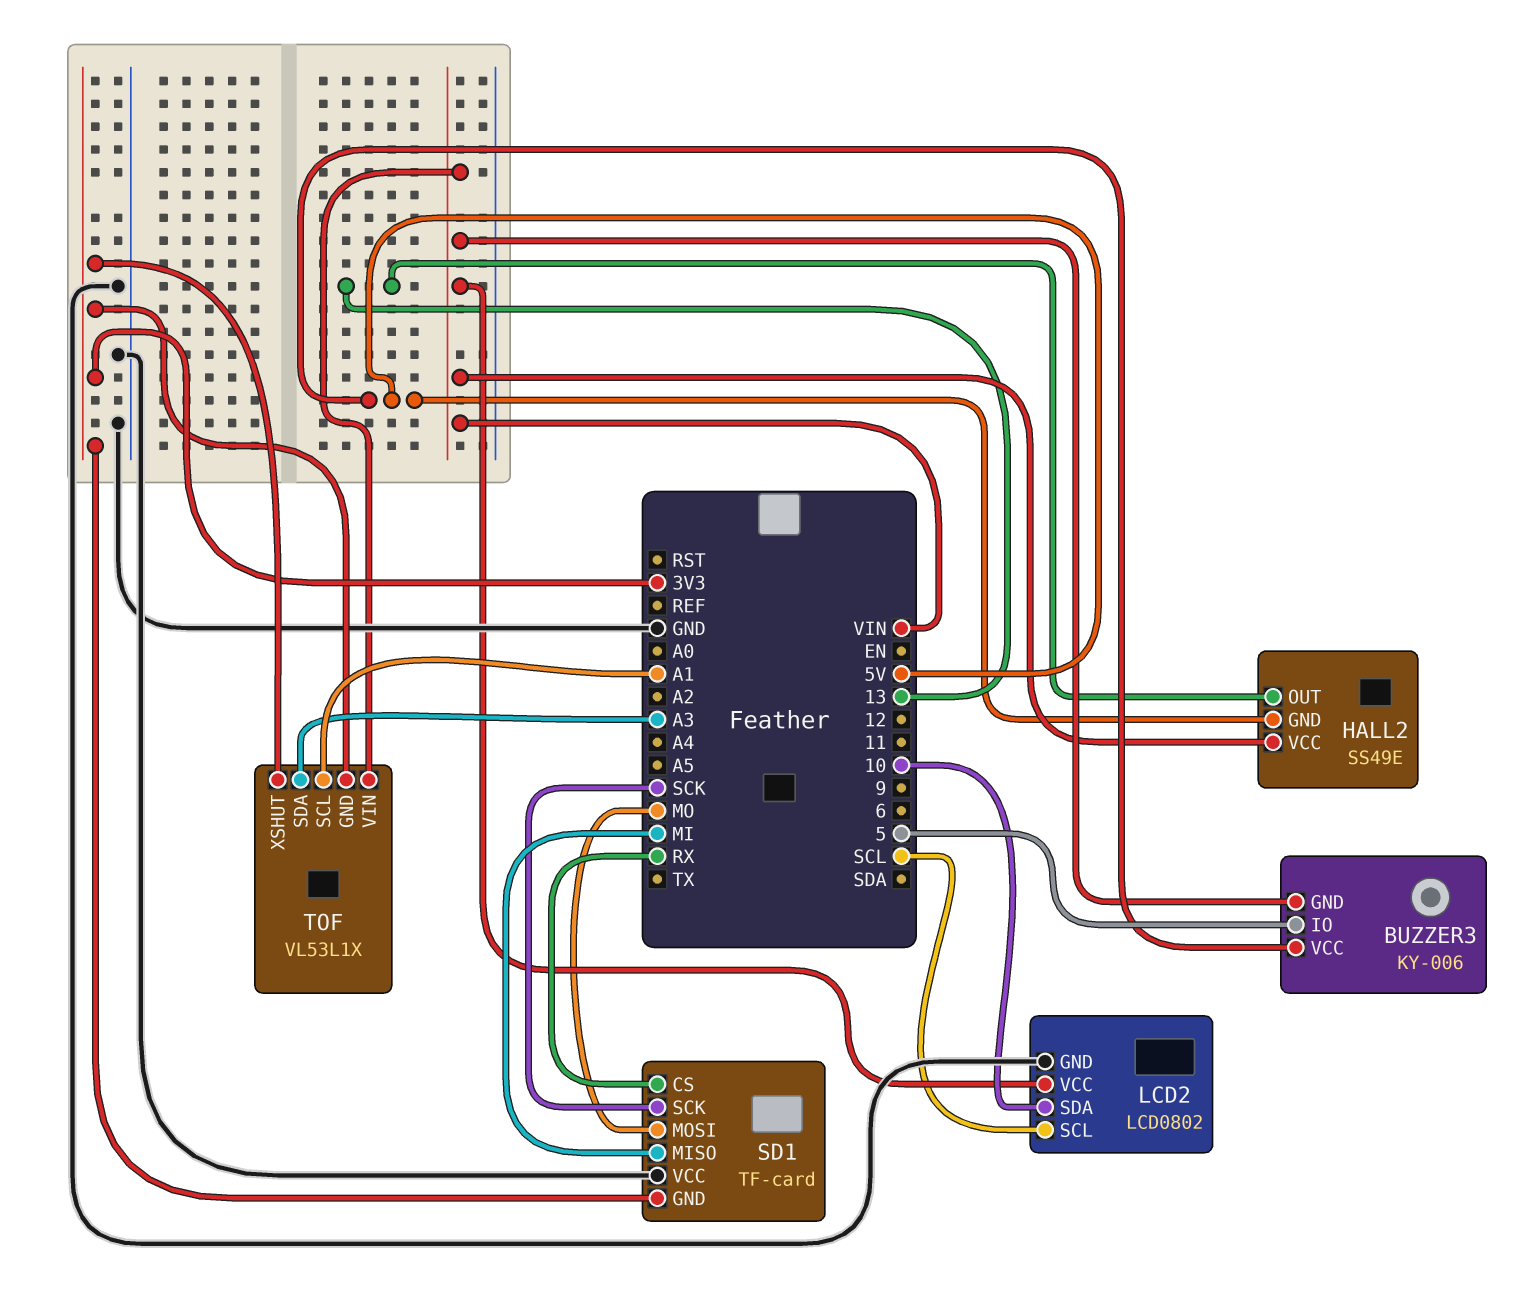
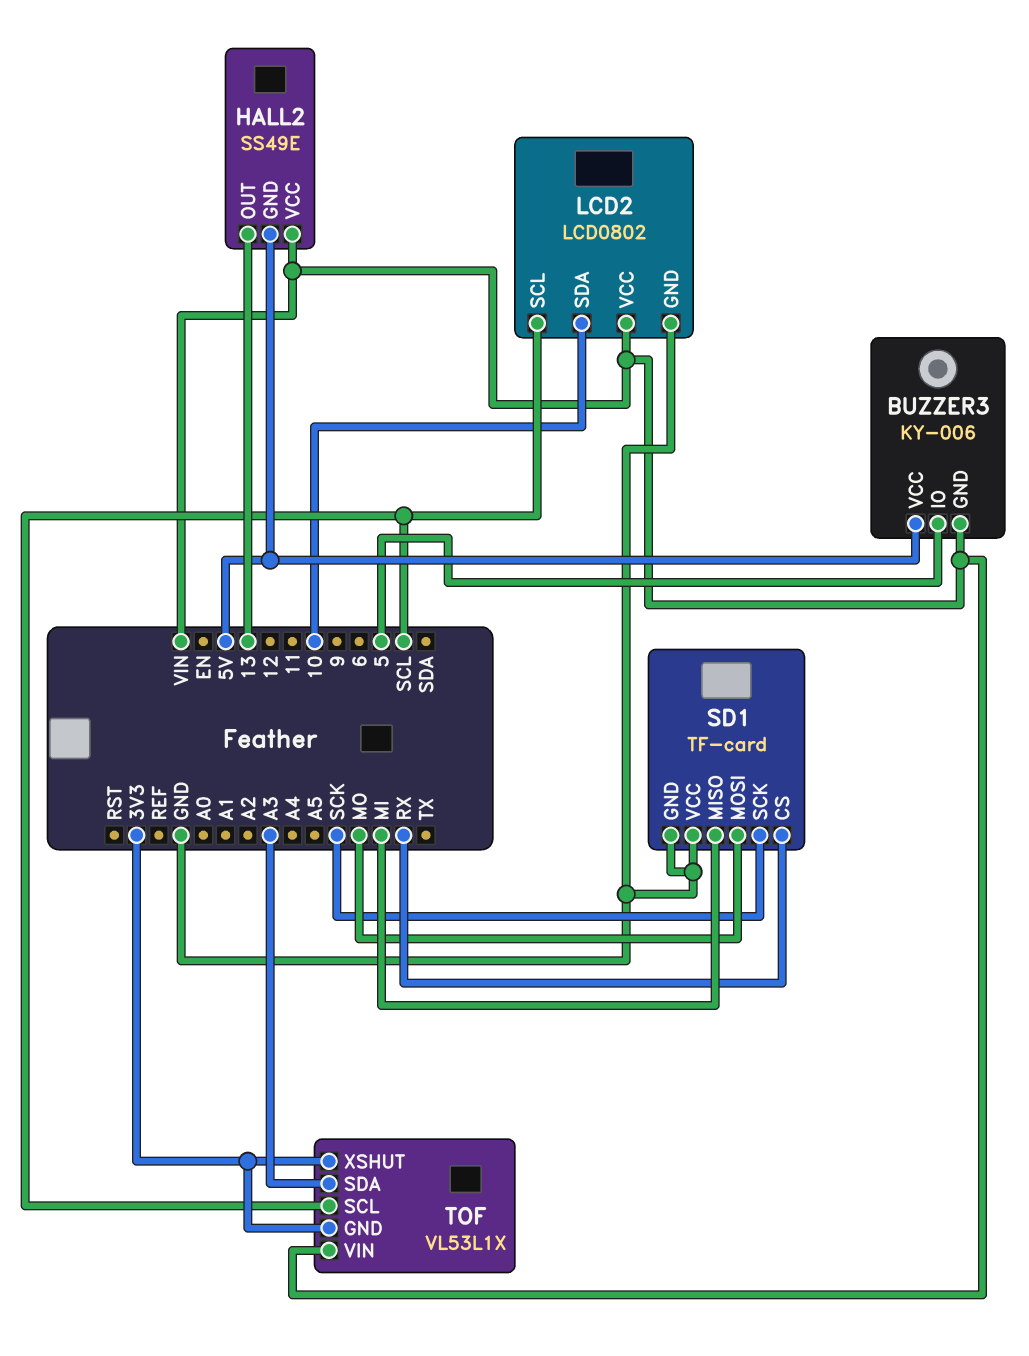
SD1 pin GND: 3V3 -> GND
TOF pin SCL: A1 -> SCL

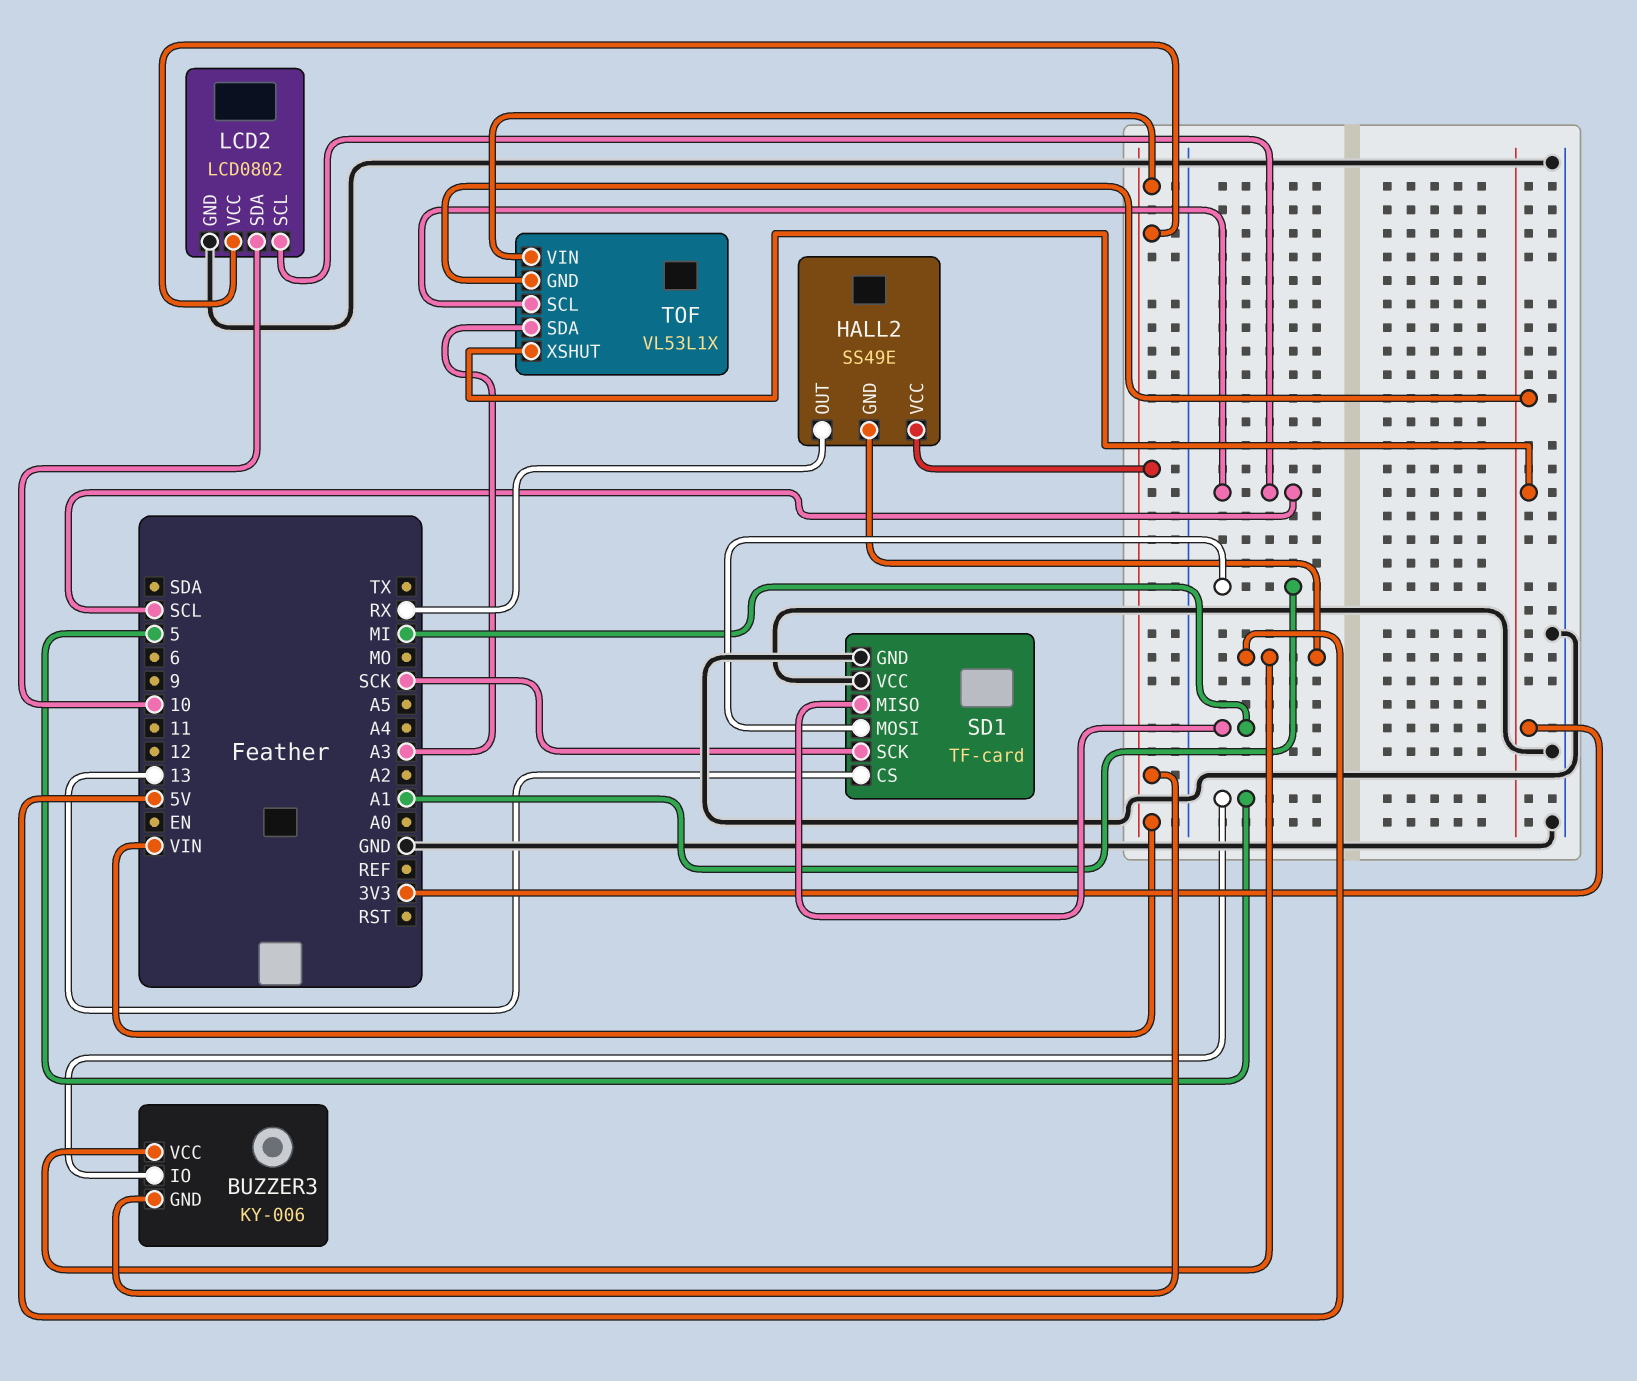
HALL2 pin OUT: 13 -> RX
SD1 pin CS: RX -> 13
SD1 pin MOSI: MO -> A1

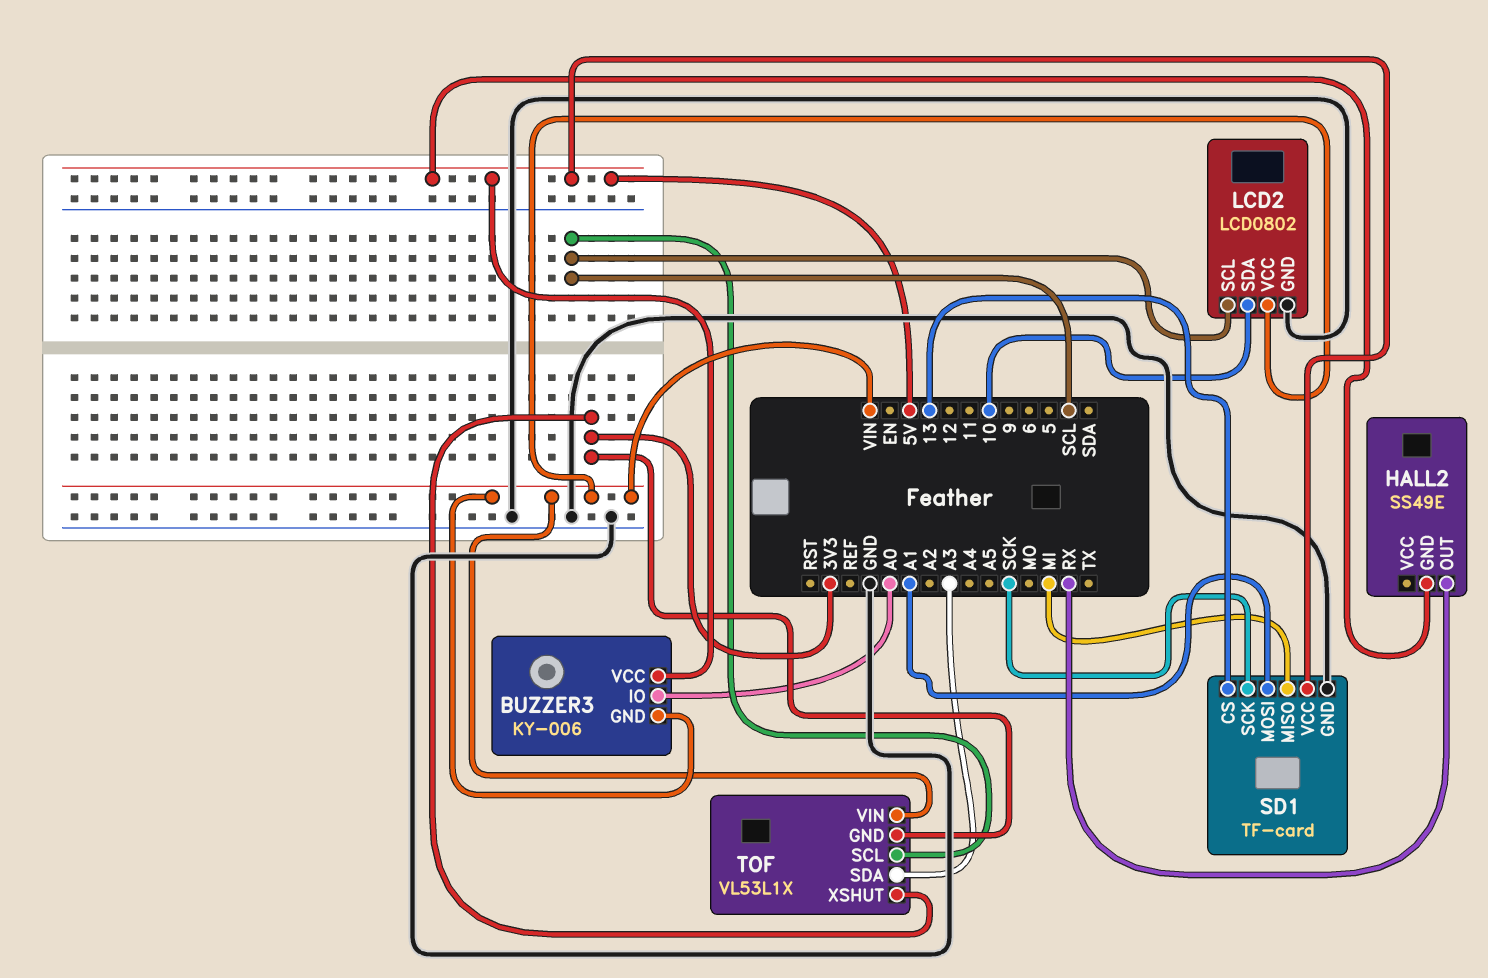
BUZZER3 pin IO: 5 -> A0
HALL2 pin VCC: VIN -> none
SD1 pin VCC: GND -> 5V

